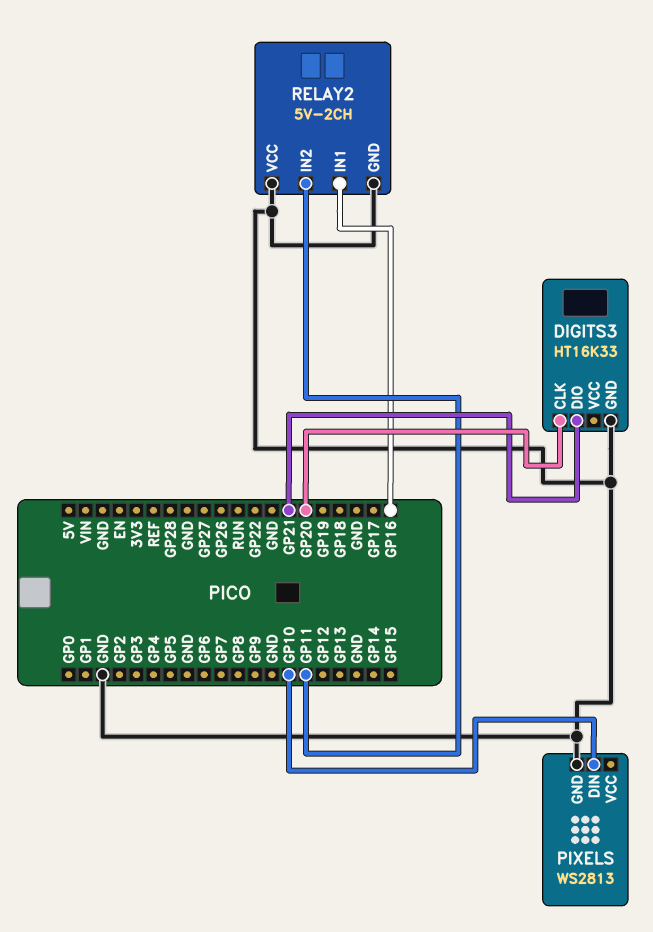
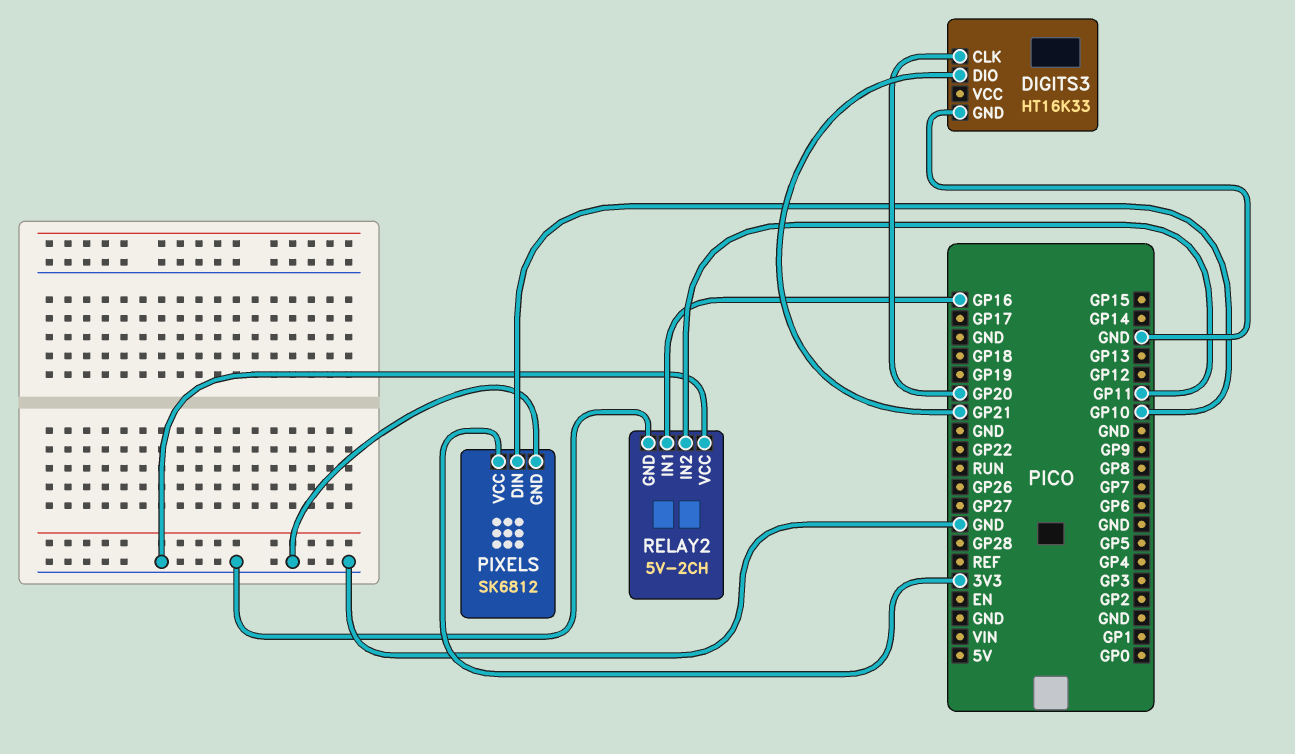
PIXELS: WS2813 -> SK6812
PIXELS pin VCC: none -> 3V3

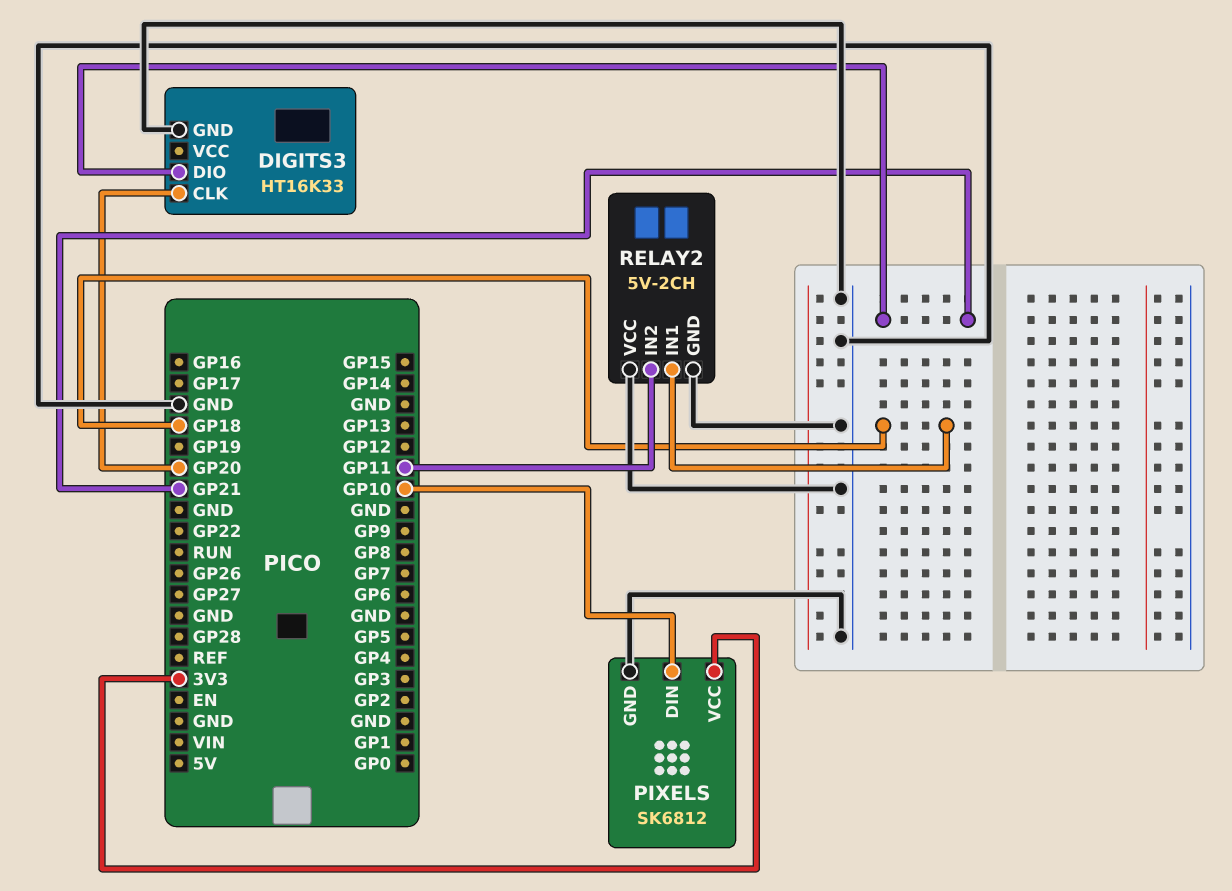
RELAY2 pin IN1: GP16 -> GP18

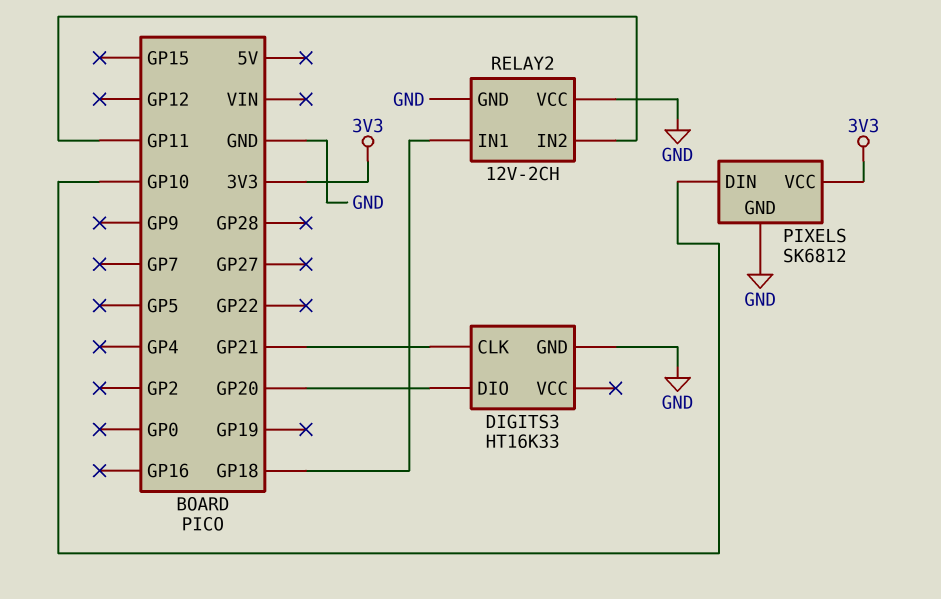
DIGITS3 pin CLK: GP20 -> GP21
DIGITS3 pin DIO: GP21 -> GP20
RELAY2: 5V-2CH -> 12V-2CH

